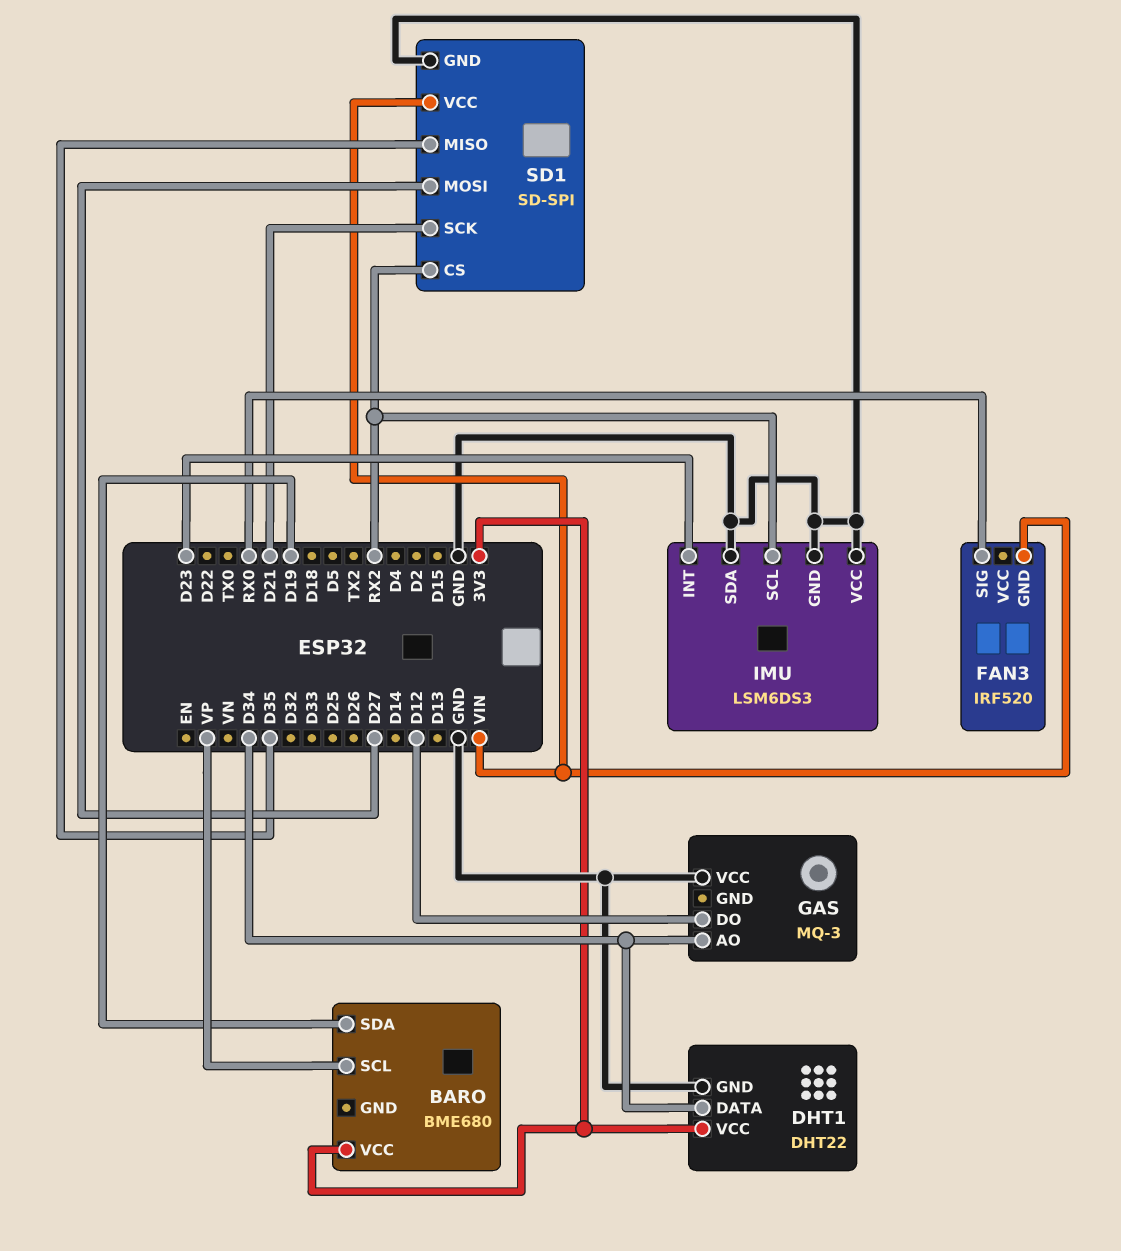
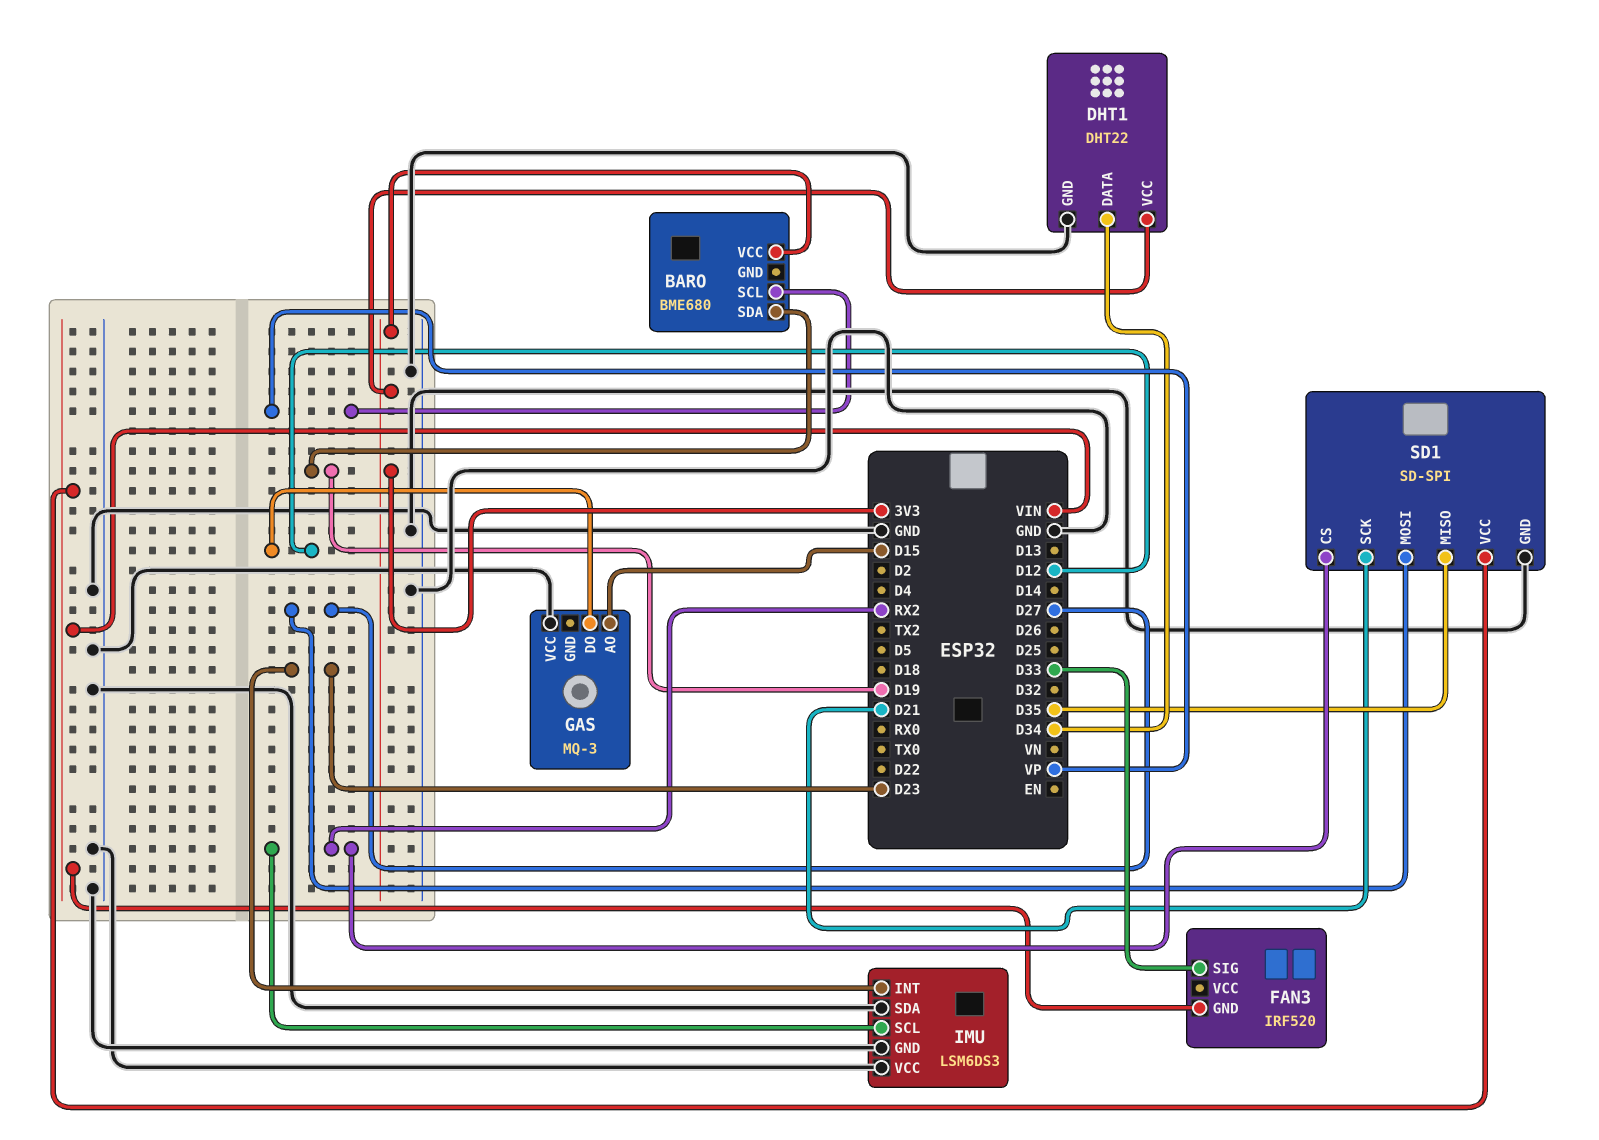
FAN3 pin SIG: RX0 -> D33
GAS pin AO: D34 -> D15

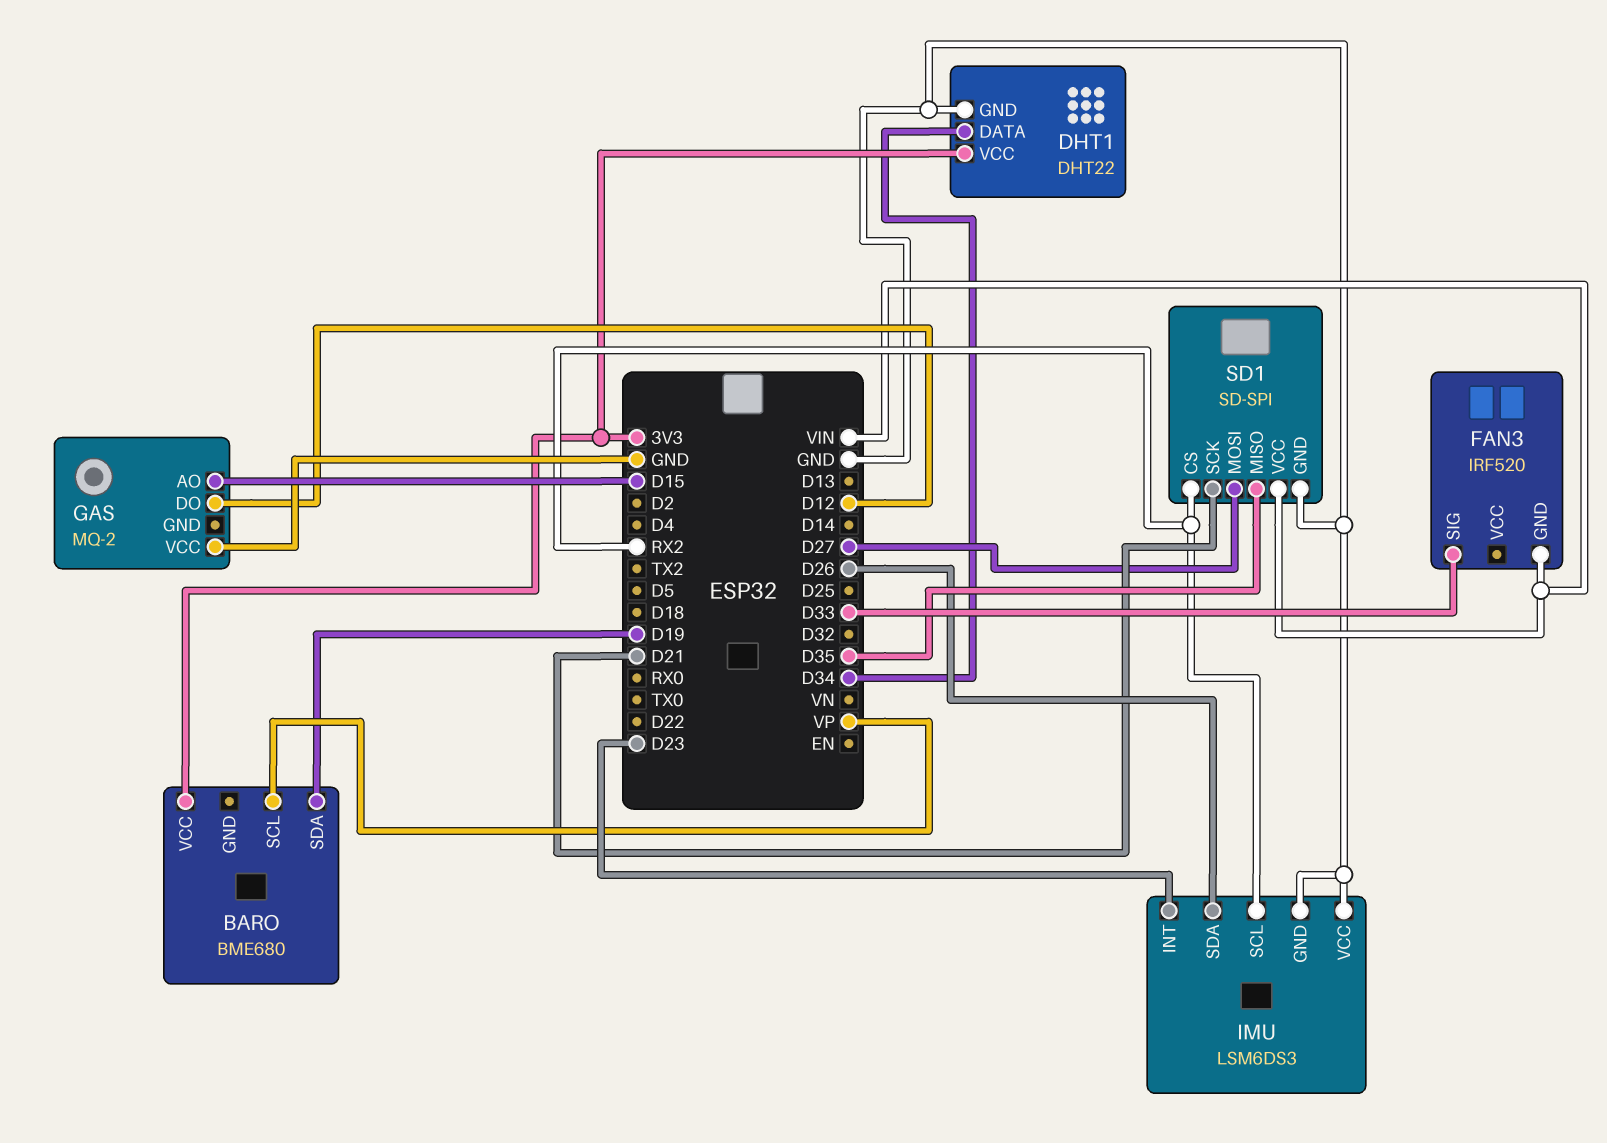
GAS: MQ-3 -> MQ-2
IMU pin SDA: GND -> D26

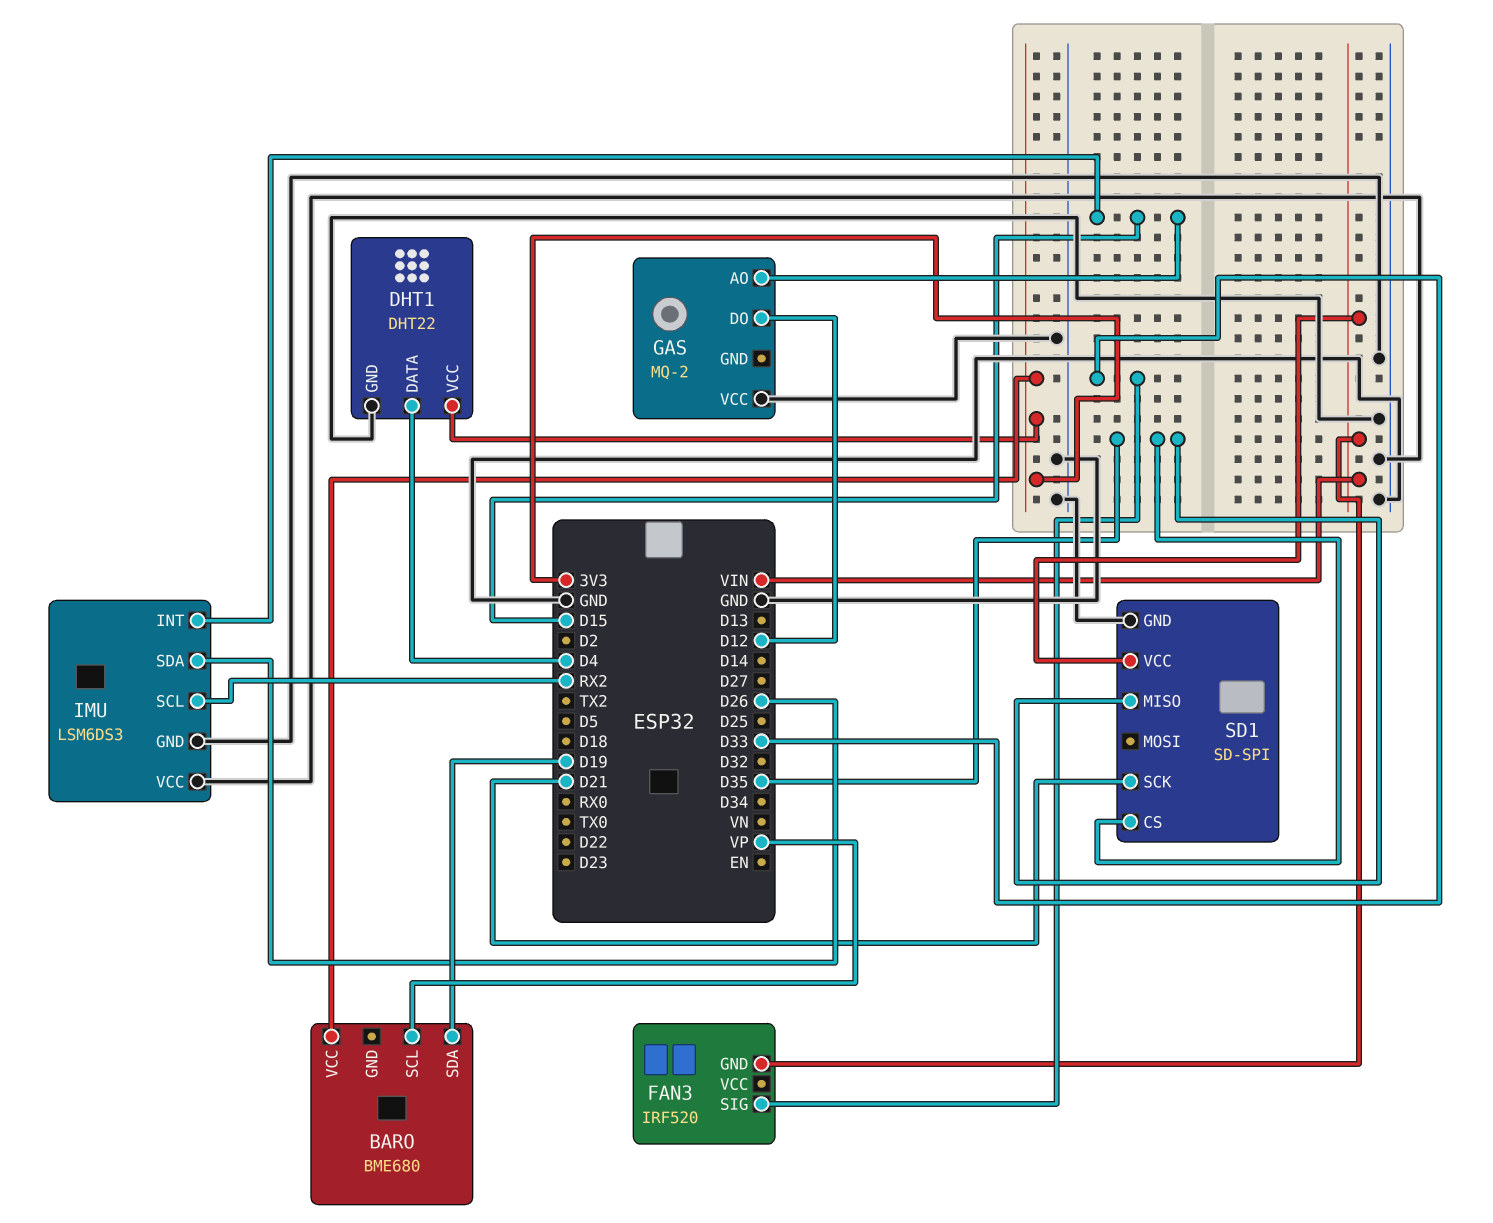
DHT1 pin DATA: D34 -> D4
IMU pin INT: D23 -> D15
SD1 pin CS: RX2 -> D35
SD1 pin MOSI: D27 -> none

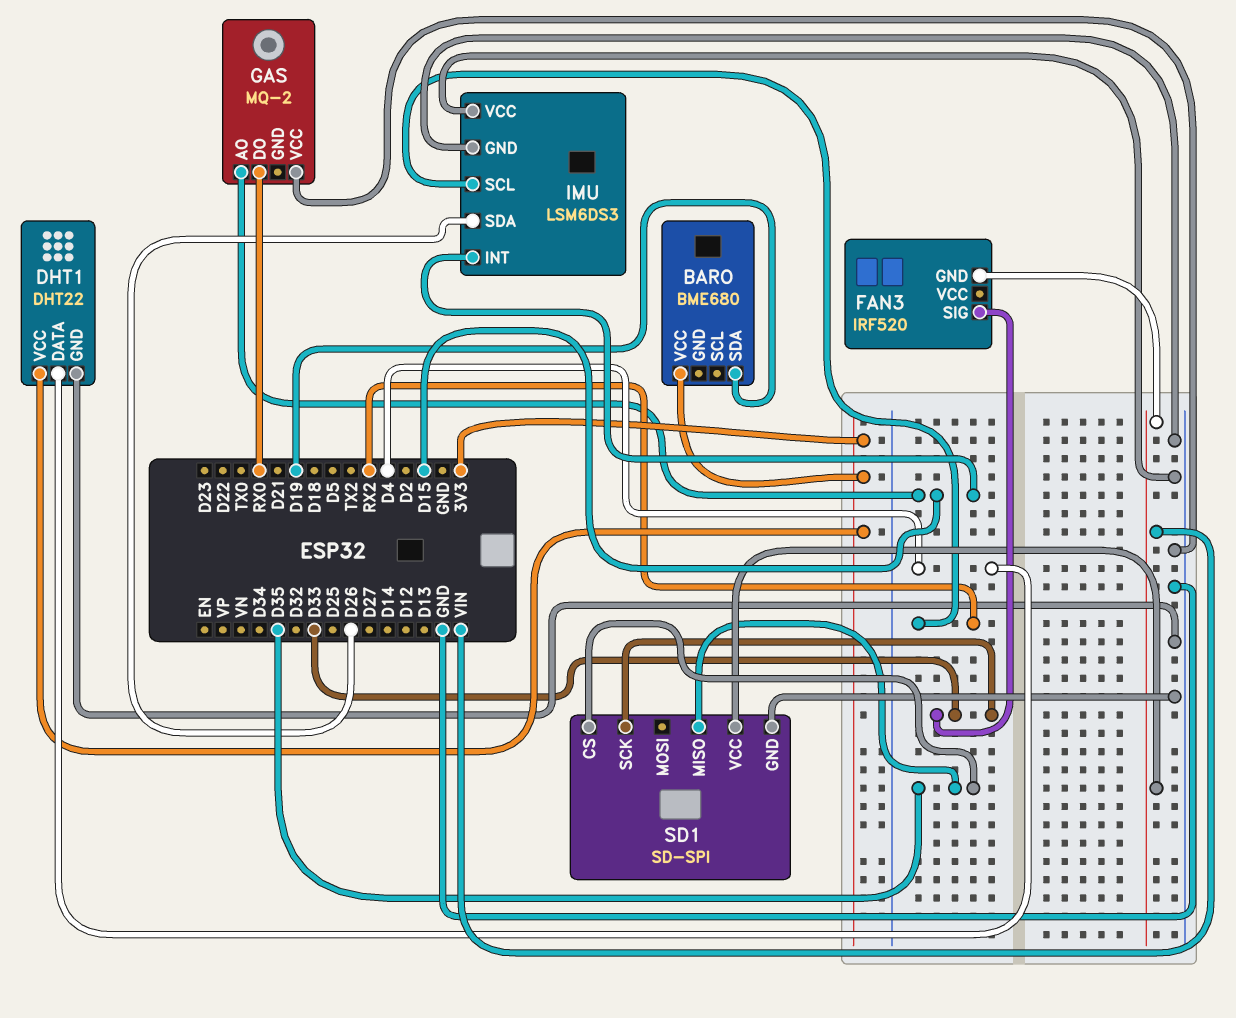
BARO pin SCL: VP -> none
GAS pin DO: D12 -> RX0
SD1 pin SCK: D21 -> D33

